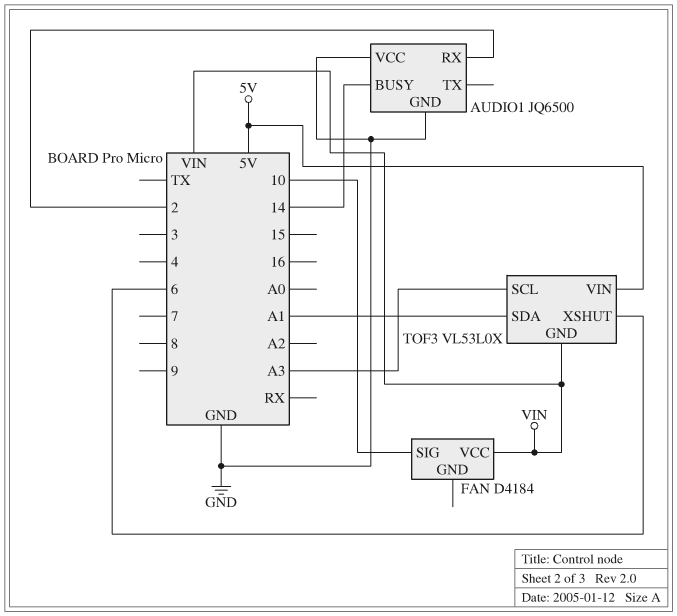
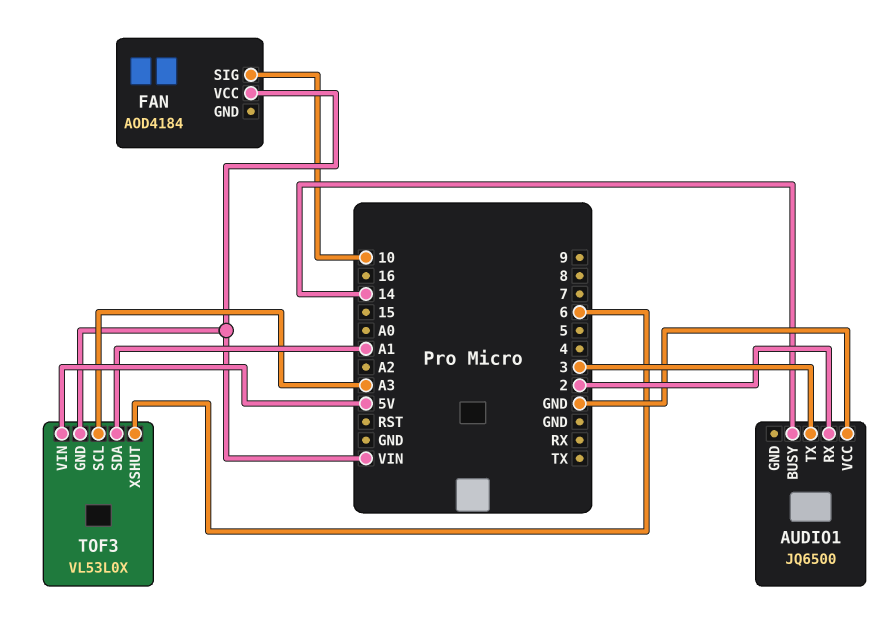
AUDIO1 pin GND: GND -> none
AUDIO1 pin TX: none -> 3
FAN: D4184 -> AOD4184

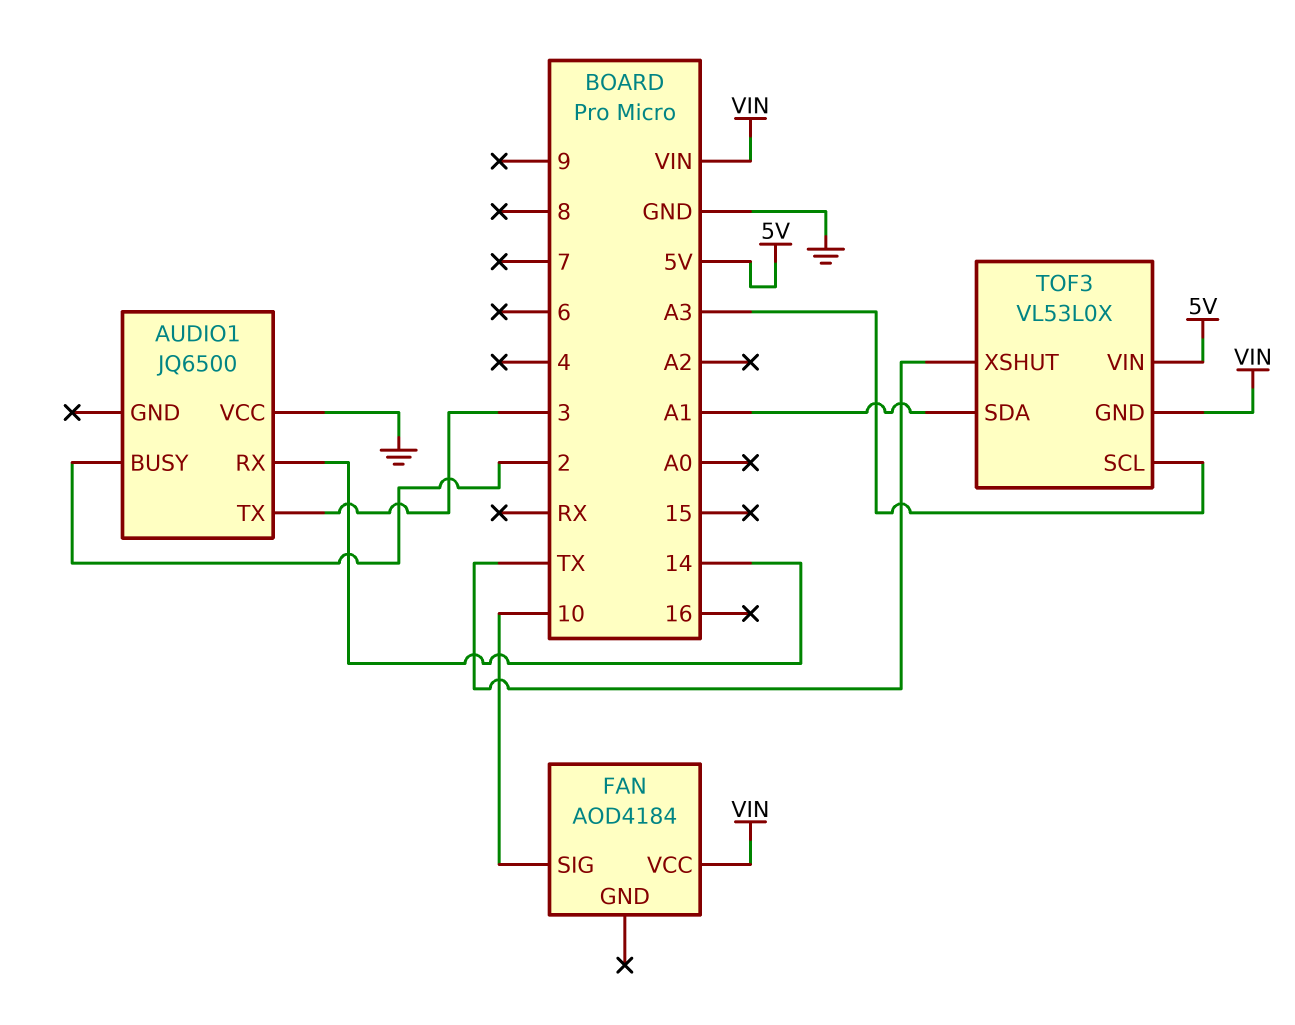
AUDIO1 pin BUSY: 14 -> 2
AUDIO1 pin RX: 2 -> 14
TOF3 pin XSHUT: 6 -> TX

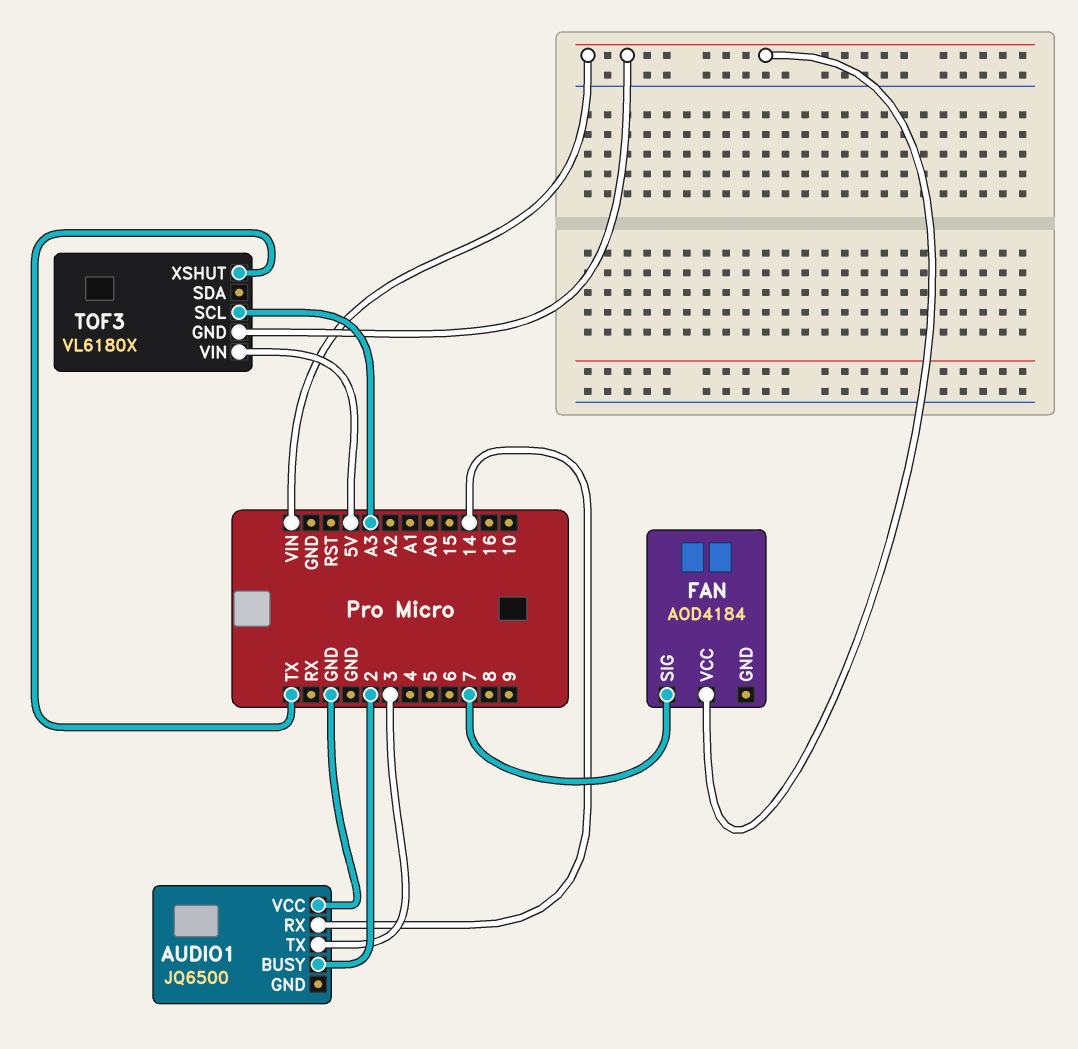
FAN pin SIG: 10 -> 7
TOF3: VL53L0X -> VL6180X
TOF3 pin SDA: A1 -> none

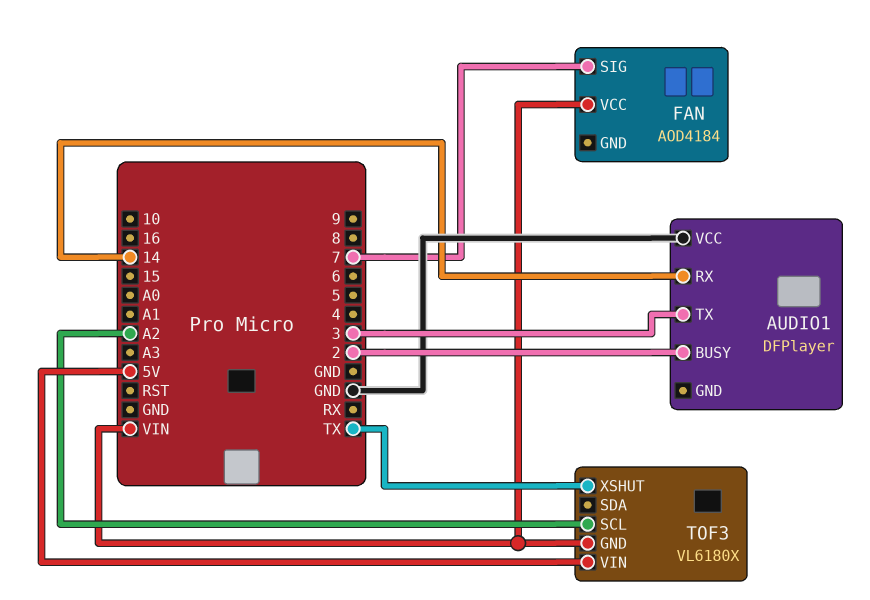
AUDIO1: JQ6500 -> DFPlayer
TOF3 pin SCL: A3 -> A2

